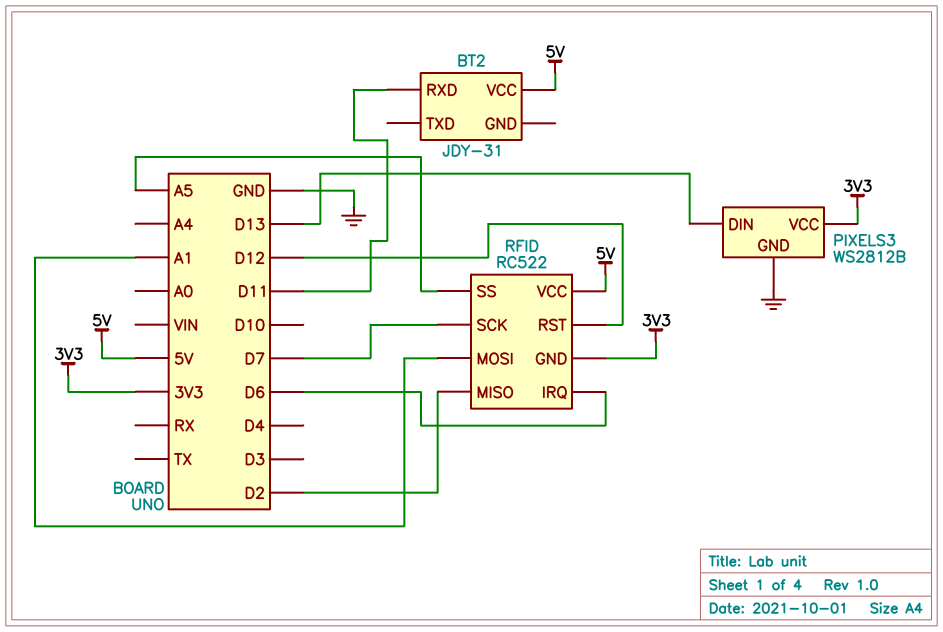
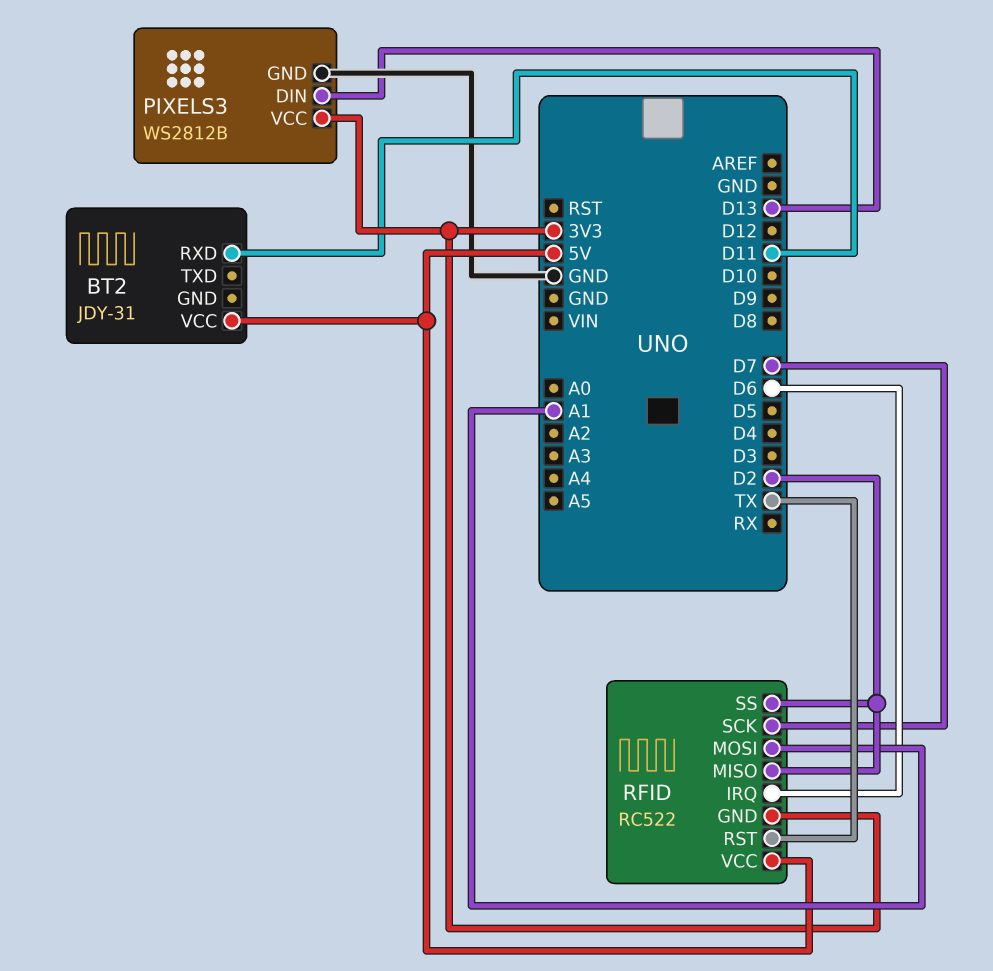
RFID pin RST: D12 -> TX
RFID pin SS: A5 -> D2

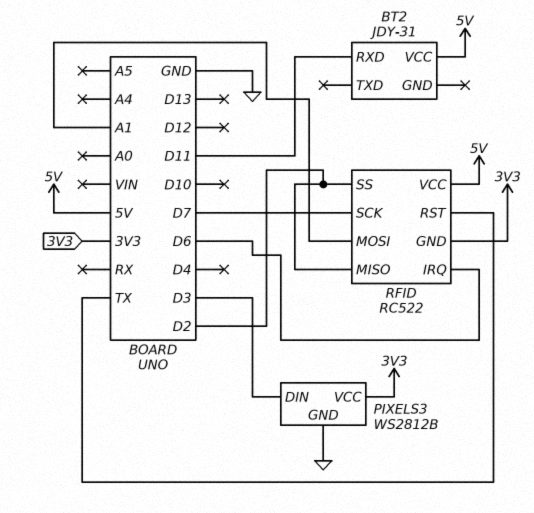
PIXELS3 pin DIN: D13 -> D3

